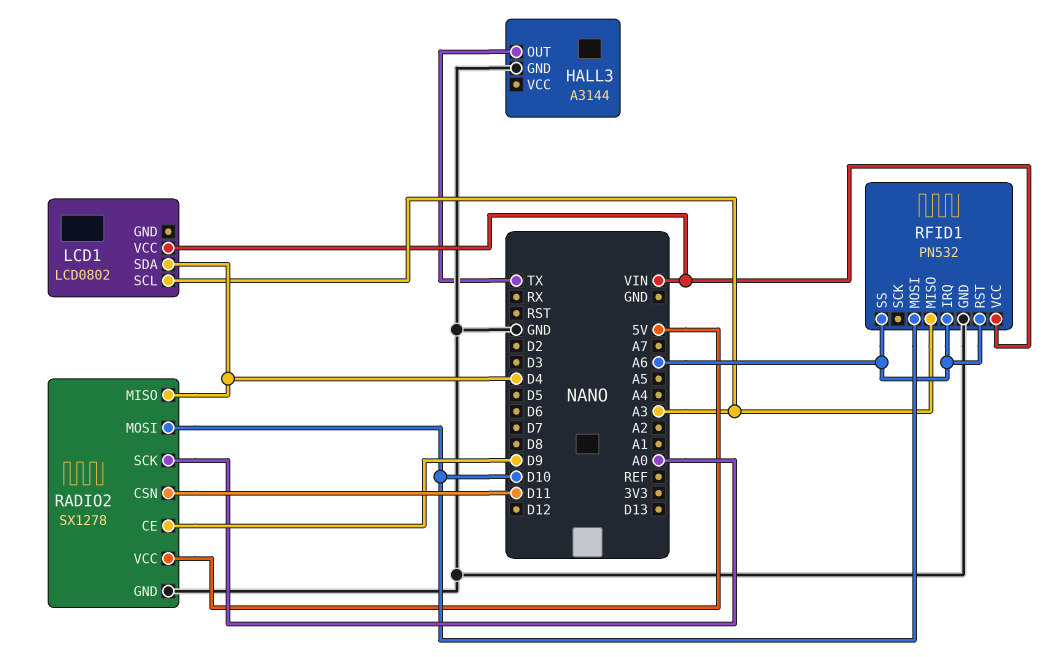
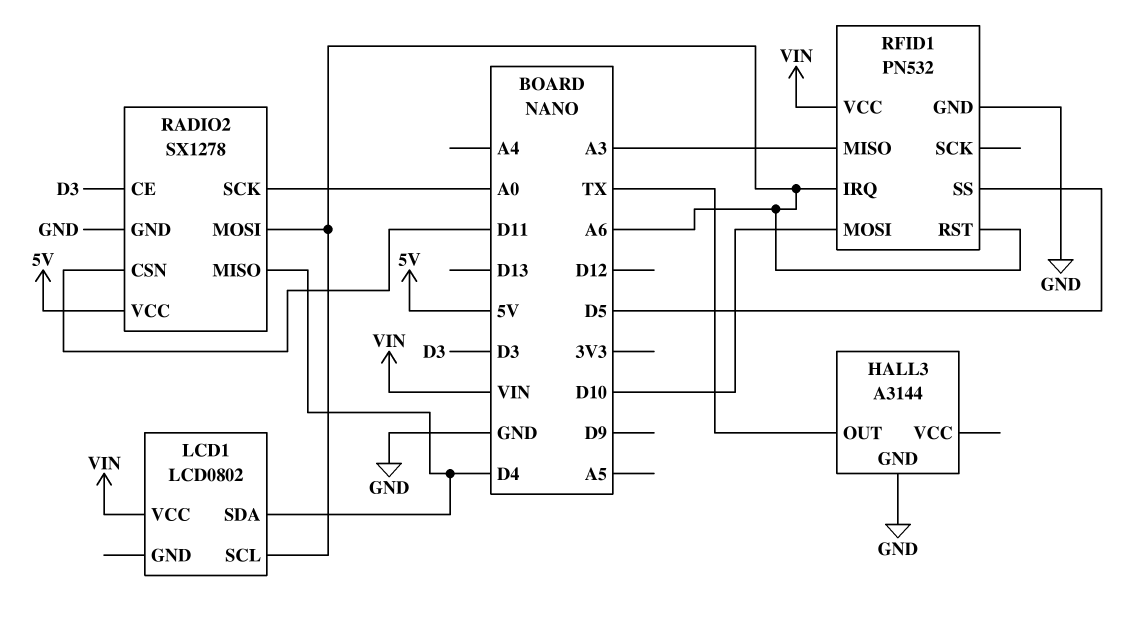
LCD1 pin SCL: A3 -> A6
RADIO2 pin CE: D9 -> D3
RADIO2 pin MOSI: D10 -> A6
RFID1 pin SS: A6 -> D5

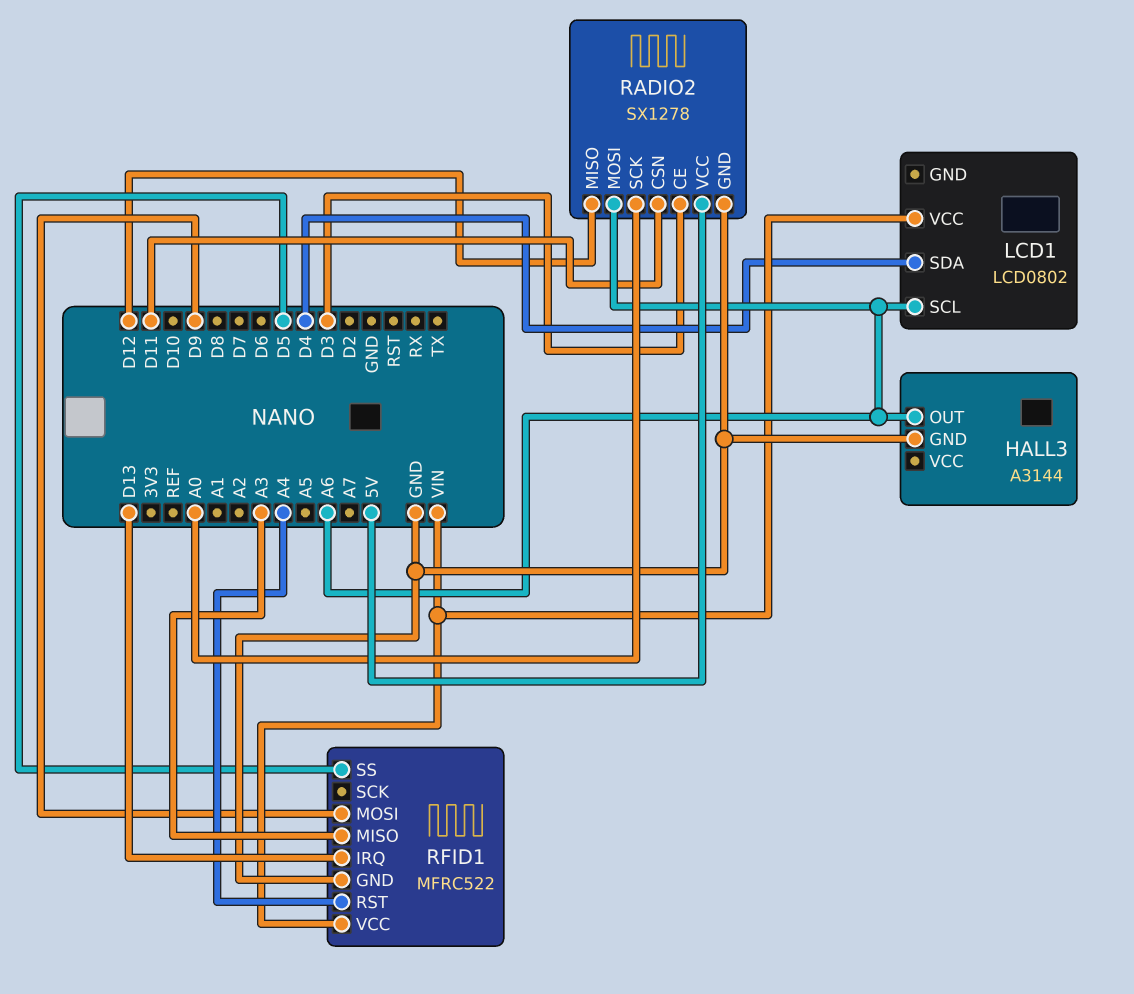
HALL3 pin OUT: TX -> A6
RADIO2 pin MISO: D4 -> D12
RFID1: PN532 -> MFRC522
RFID1 pin IRQ: A6 -> D13
RFID1 pin MOSI: D10 -> D9
RFID1 pin RST: A6 -> A4

